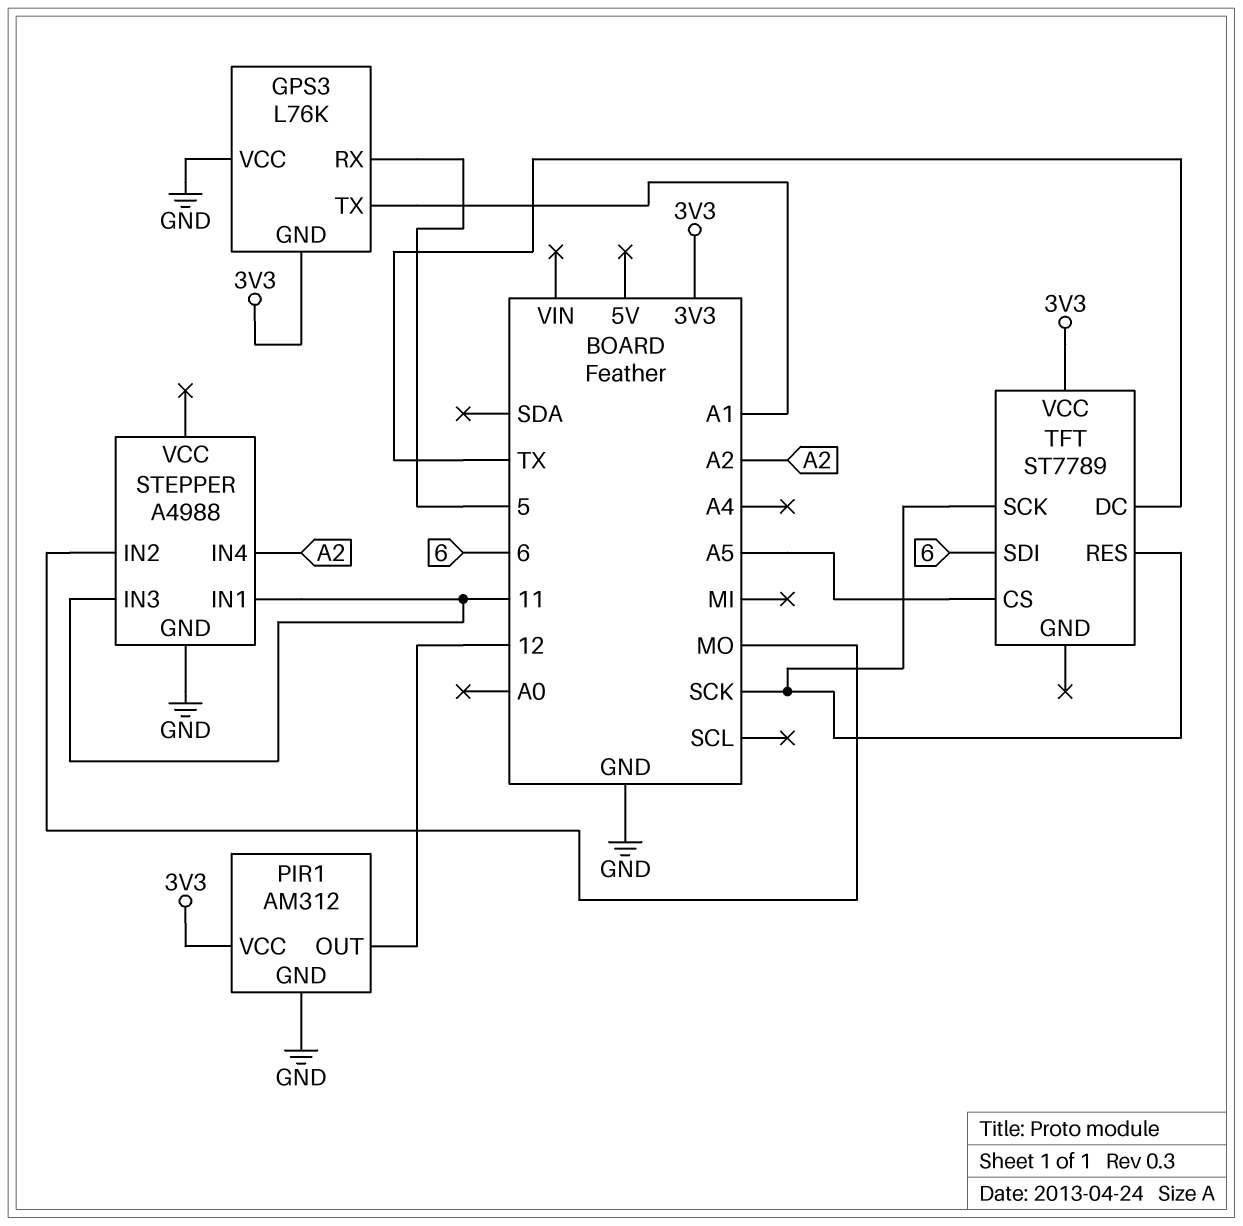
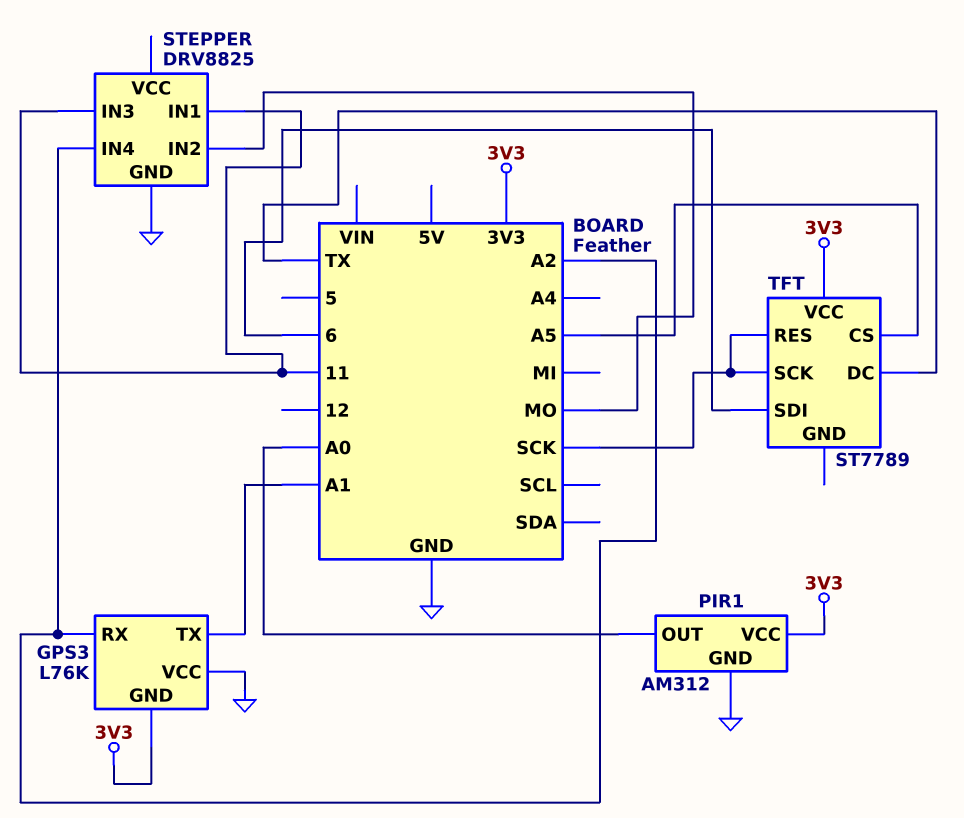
GPS3 pin RX: 5 -> A2
PIR1 pin OUT: 12 -> A0
STEPPER: A4988 -> DRV8825

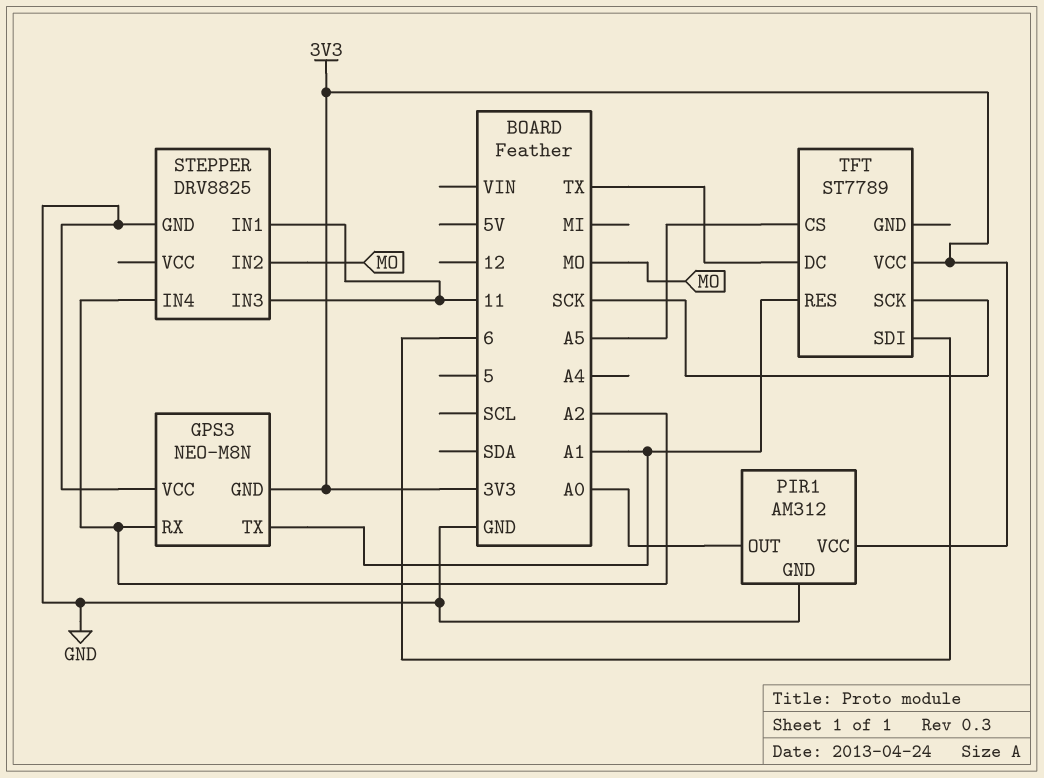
GPS3: L76K -> NEO-M8N
TFT pin RES: SCK -> A1

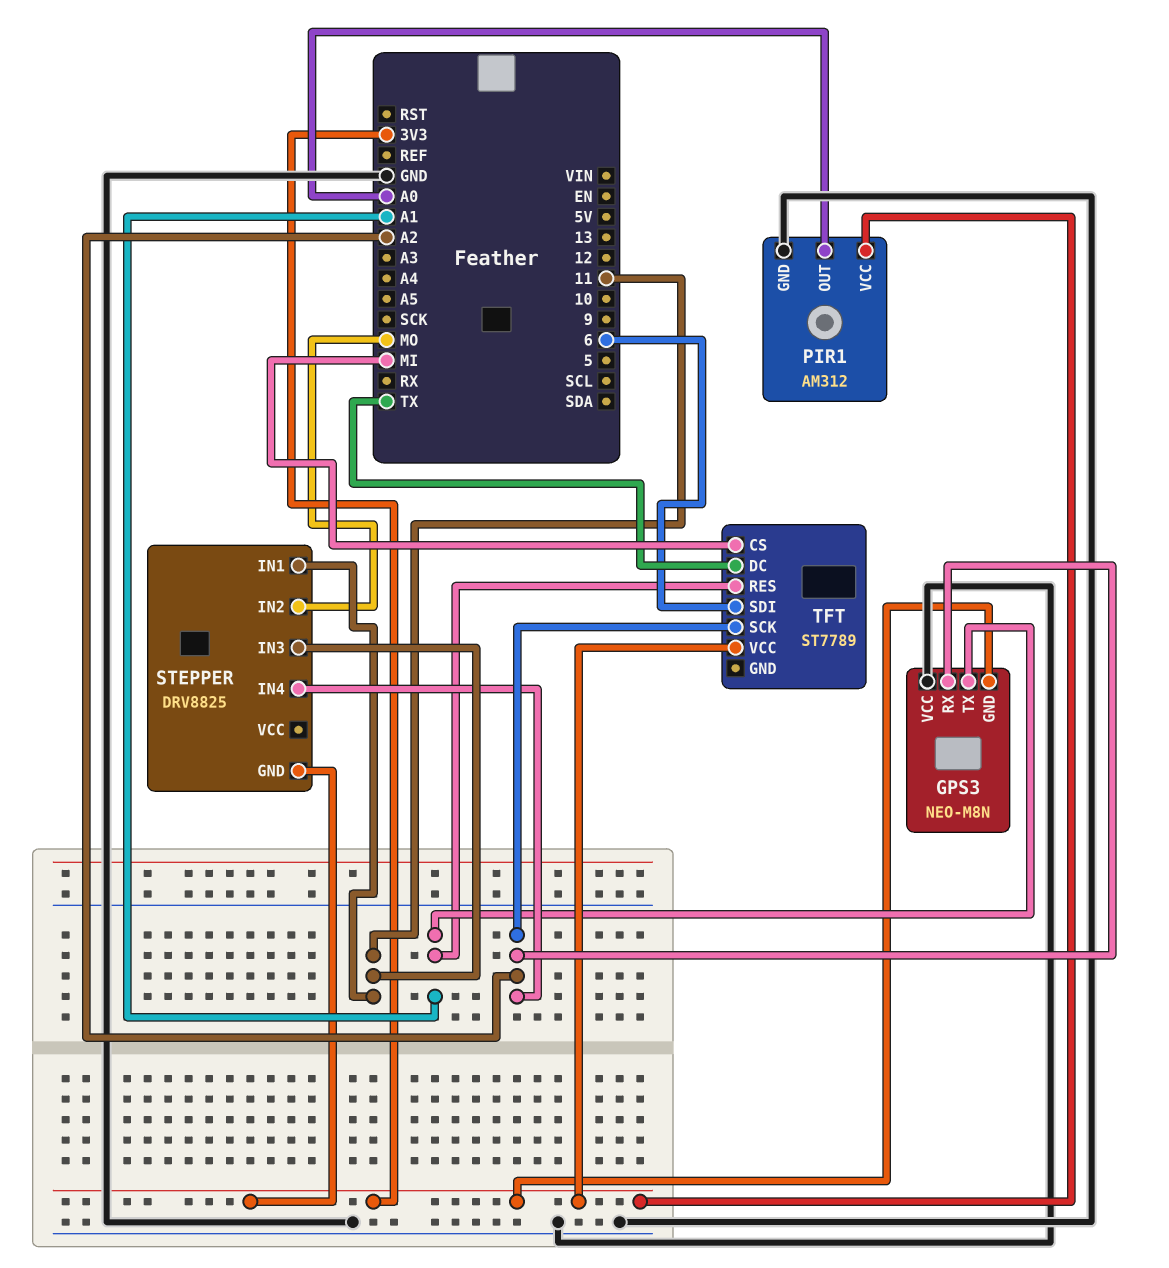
STEPPER pin GND: GND -> 3V3
TFT pin CS: A5 -> MI
TFT pin SCK: SCK -> A2

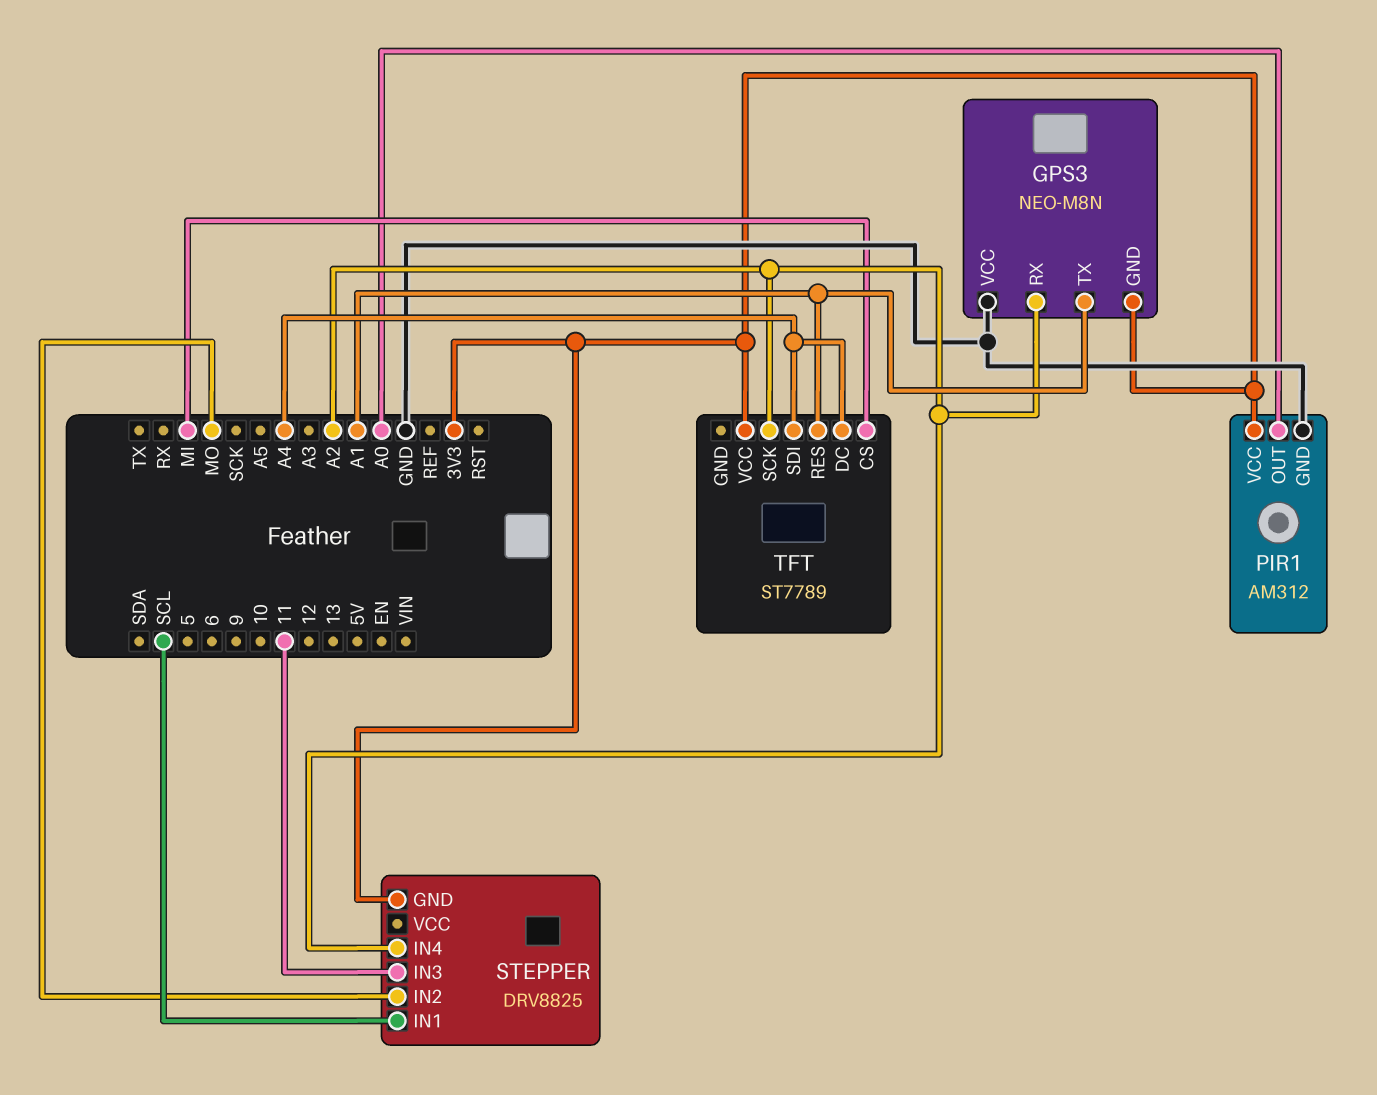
STEPPER pin IN1: 11 -> SCL
TFT pin DC: TX -> A4
TFT pin SDI: 6 -> A4

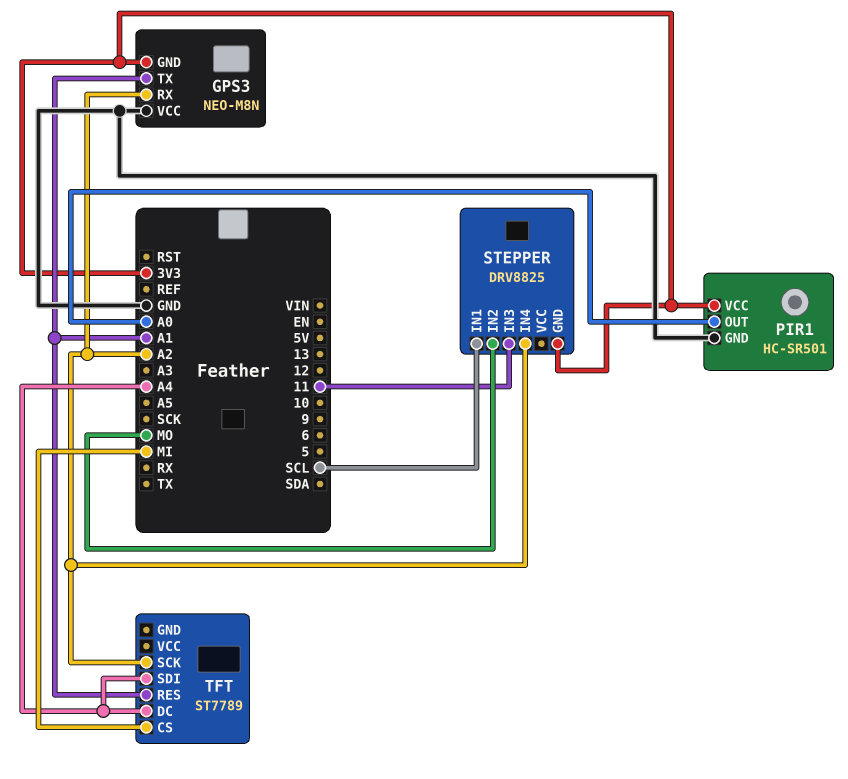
PIR1: AM312 -> HC-SR501
TFT pin VCC: 3V3 -> none

